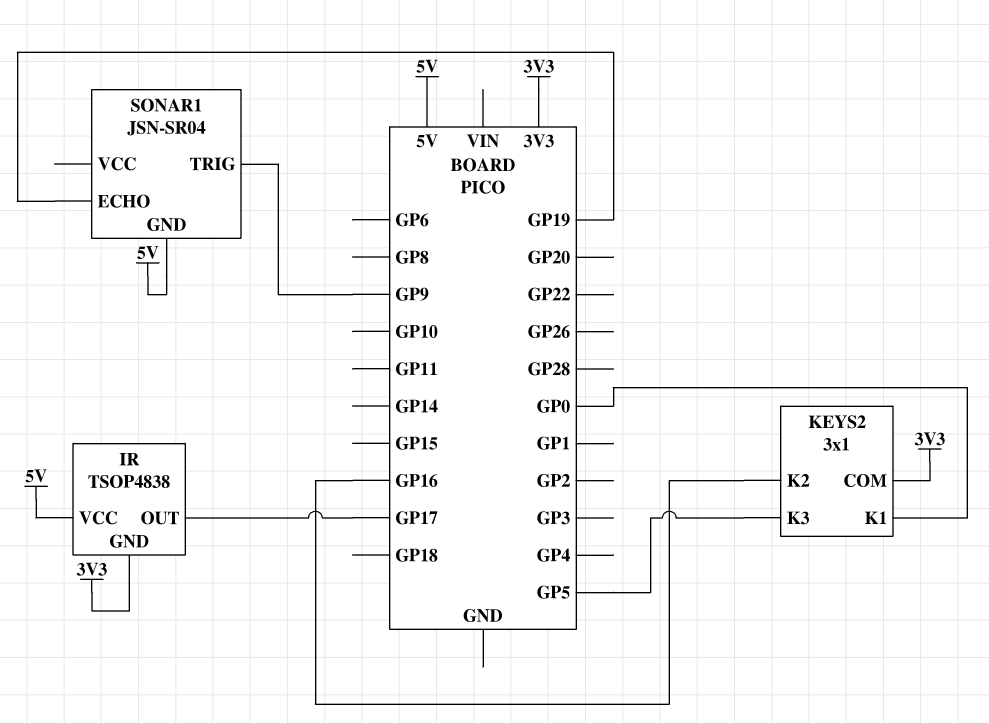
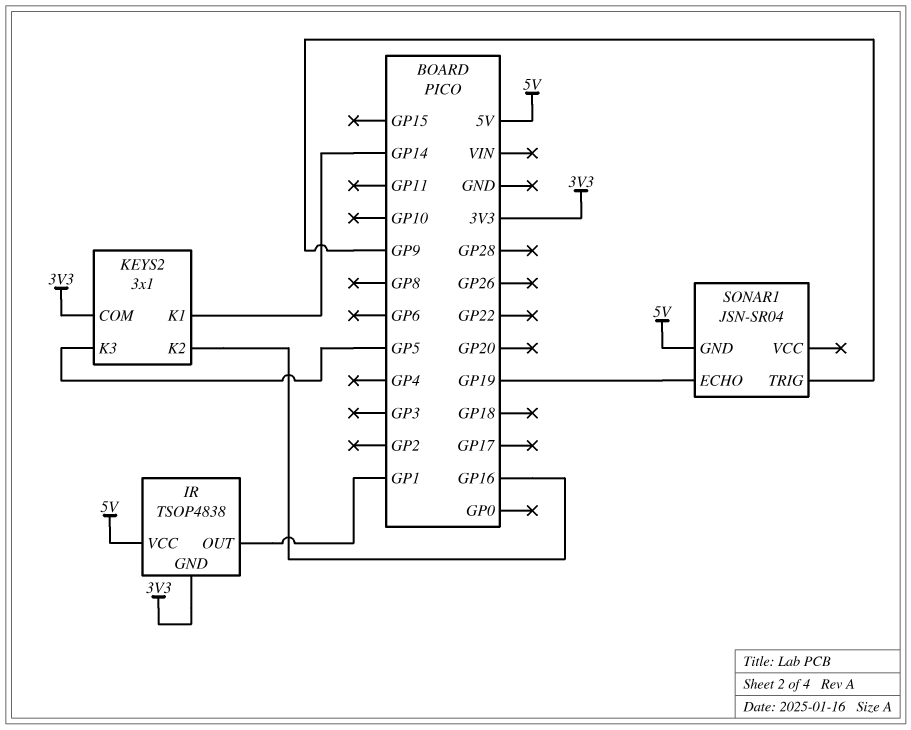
IR pin OUT: GP17 -> GP1
KEYS2 pin K1: GP0 -> GP14

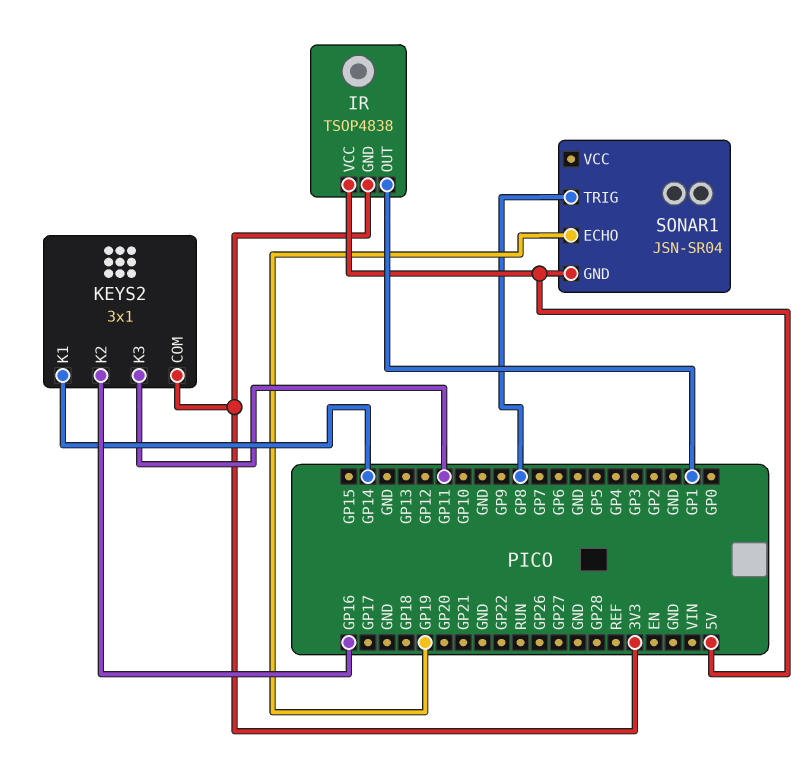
KEYS2 pin K3: GP5 -> GP11
SONAR1 pin TRIG: GP9 -> GP8

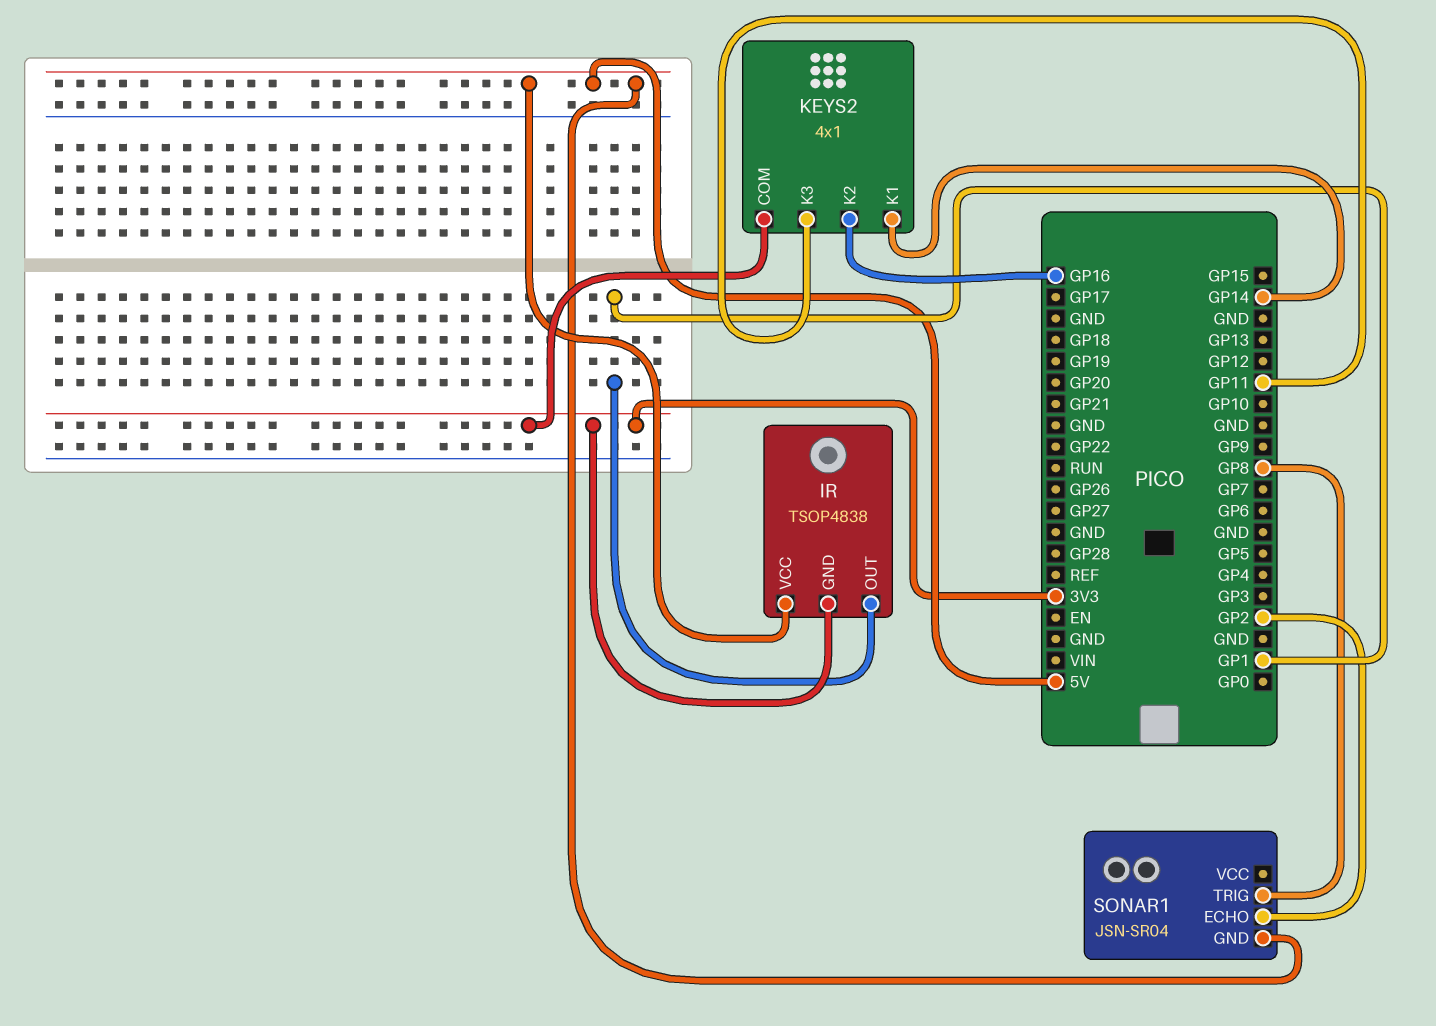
KEYS2: 3x1 -> 4x1
SONAR1 pin ECHO: GP19 -> GP2

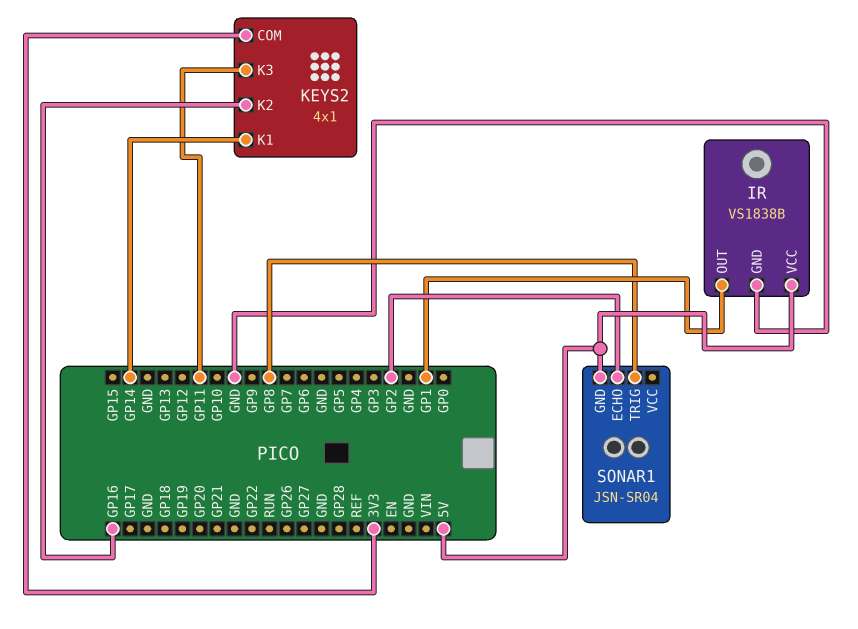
IR: TSOP4838 -> VS1838B
IR pin GND: 3V3 -> GND

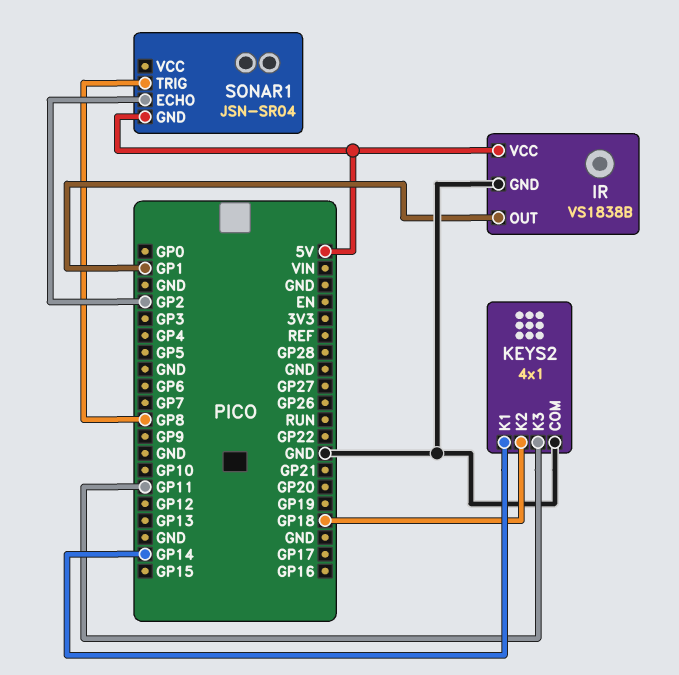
KEYS2 pin COM: 3V3 -> GND
KEYS2 pin K2: GP16 -> GP18

